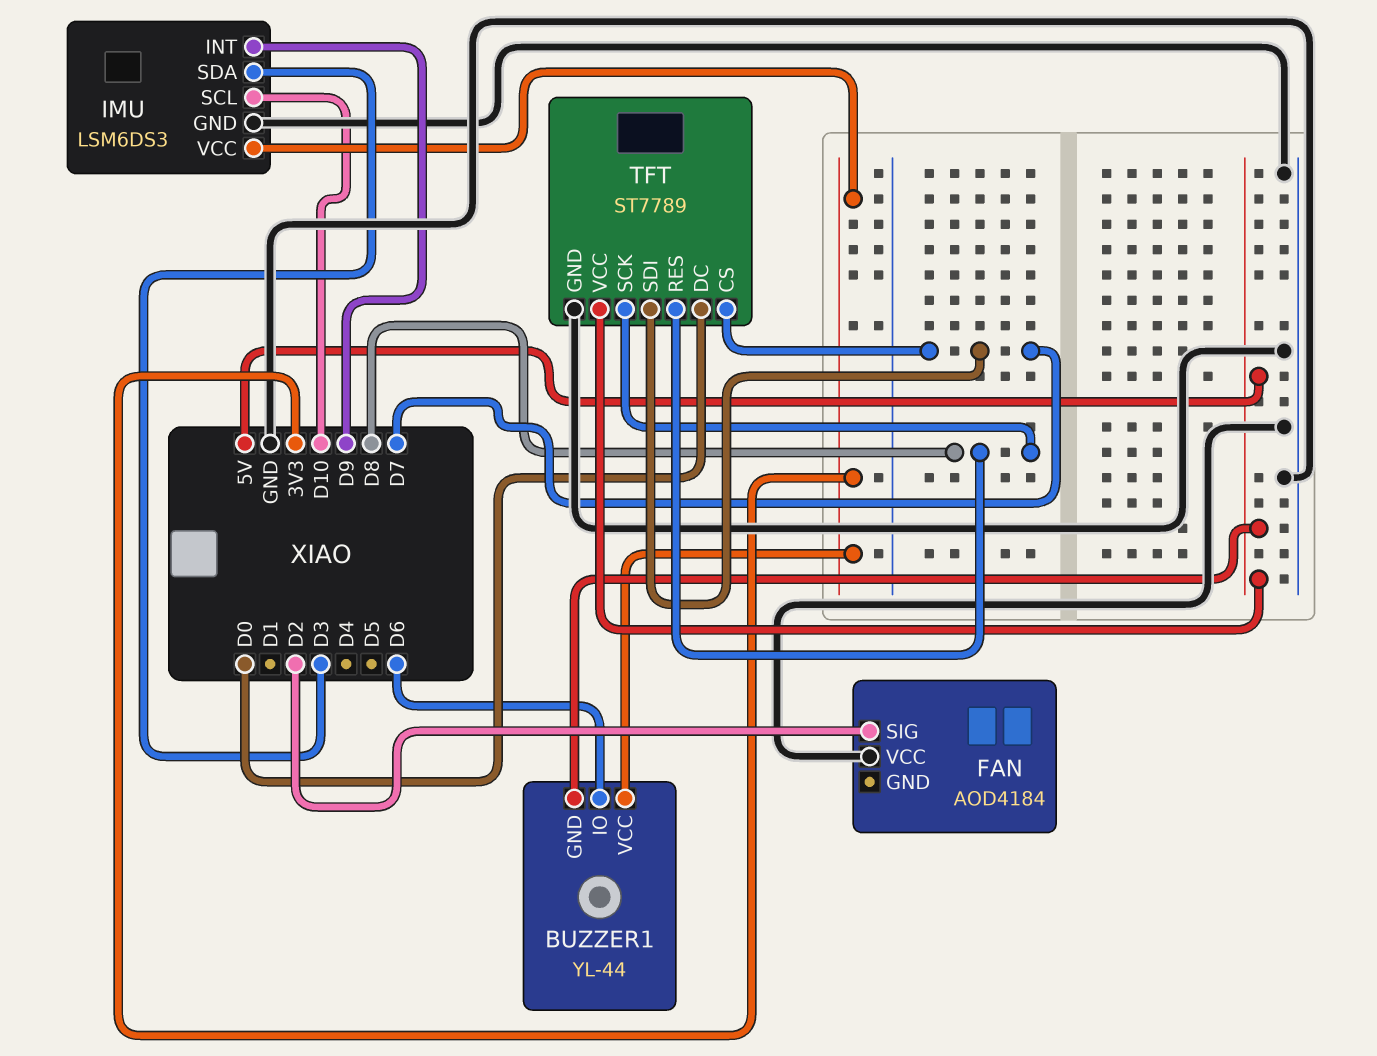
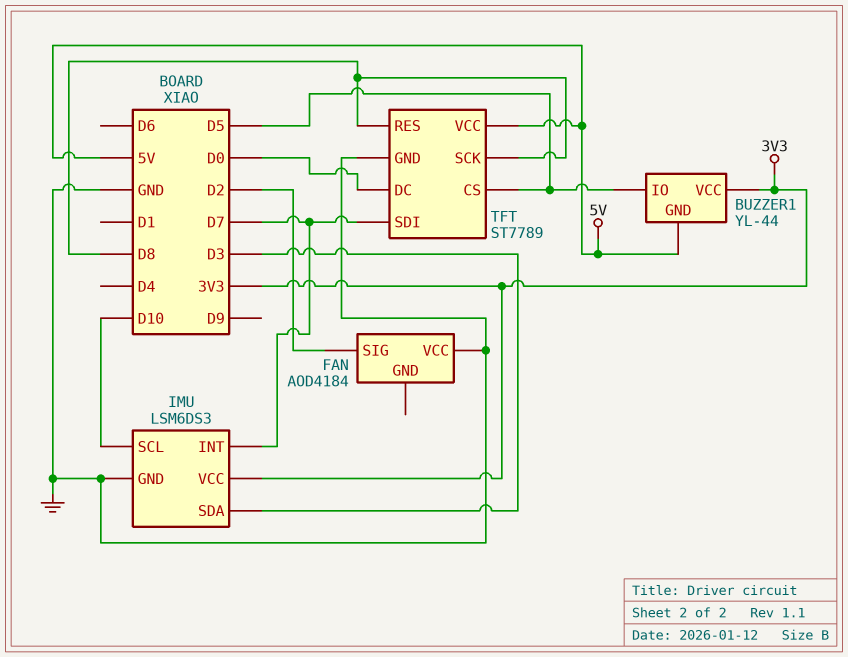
BUZZER1 pin IO: D6 -> D5
IMU pin INT: D9 -> D7
TFT pin CS: D7 -> D5

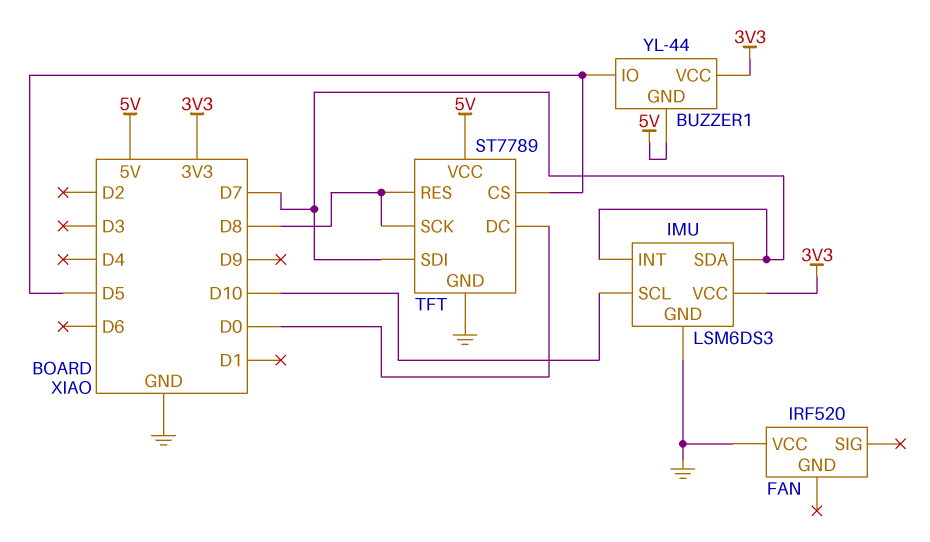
FAN: AOD4184 -> IRF520
FAN pin SIG: D2 -> none
IMU pin SDA: D3 -> D7

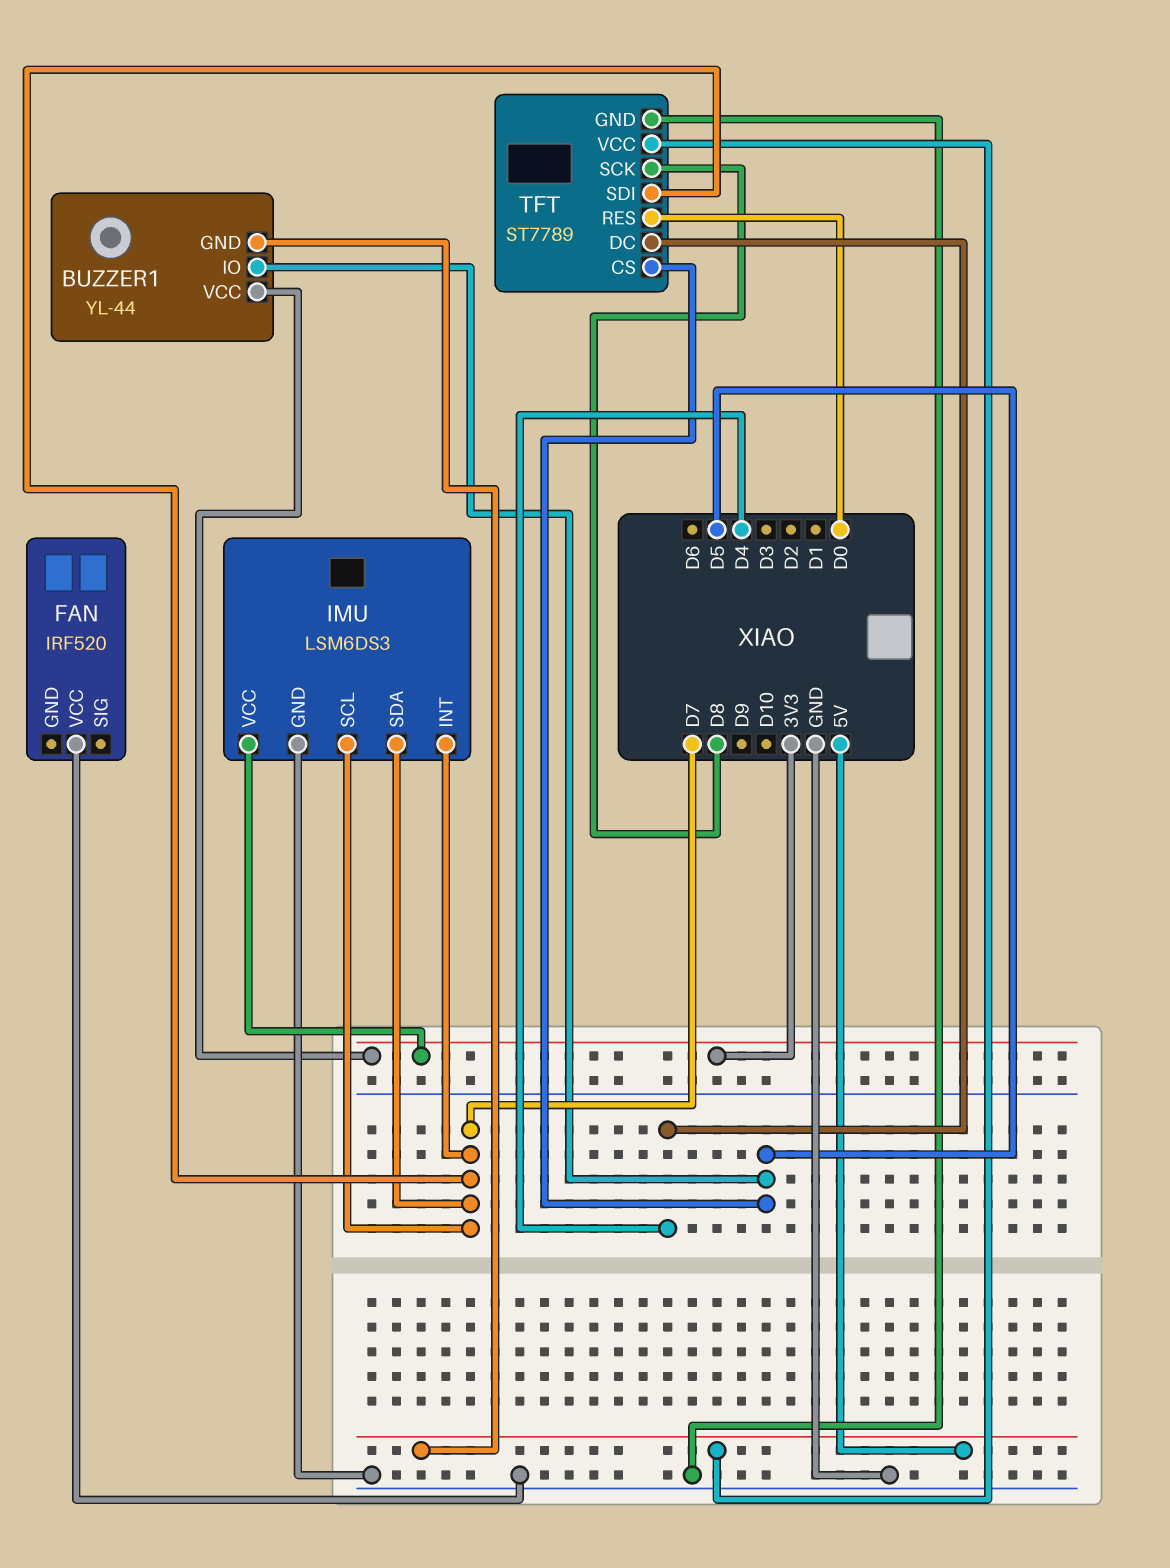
IMU pin SCL: D10 -> D7
TFT pin DC: D0 -> D4
TFT pin RES: D8 -> D0

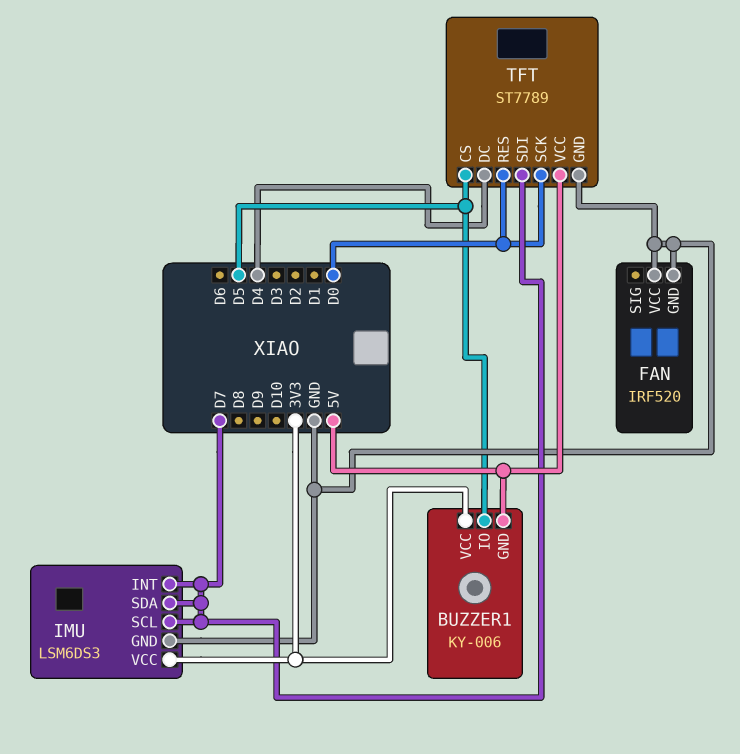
BUZZER1: YL-44 -> KY-006
FAN pin GND: none -> GND
TFT pin SCK: D8 -> D0

